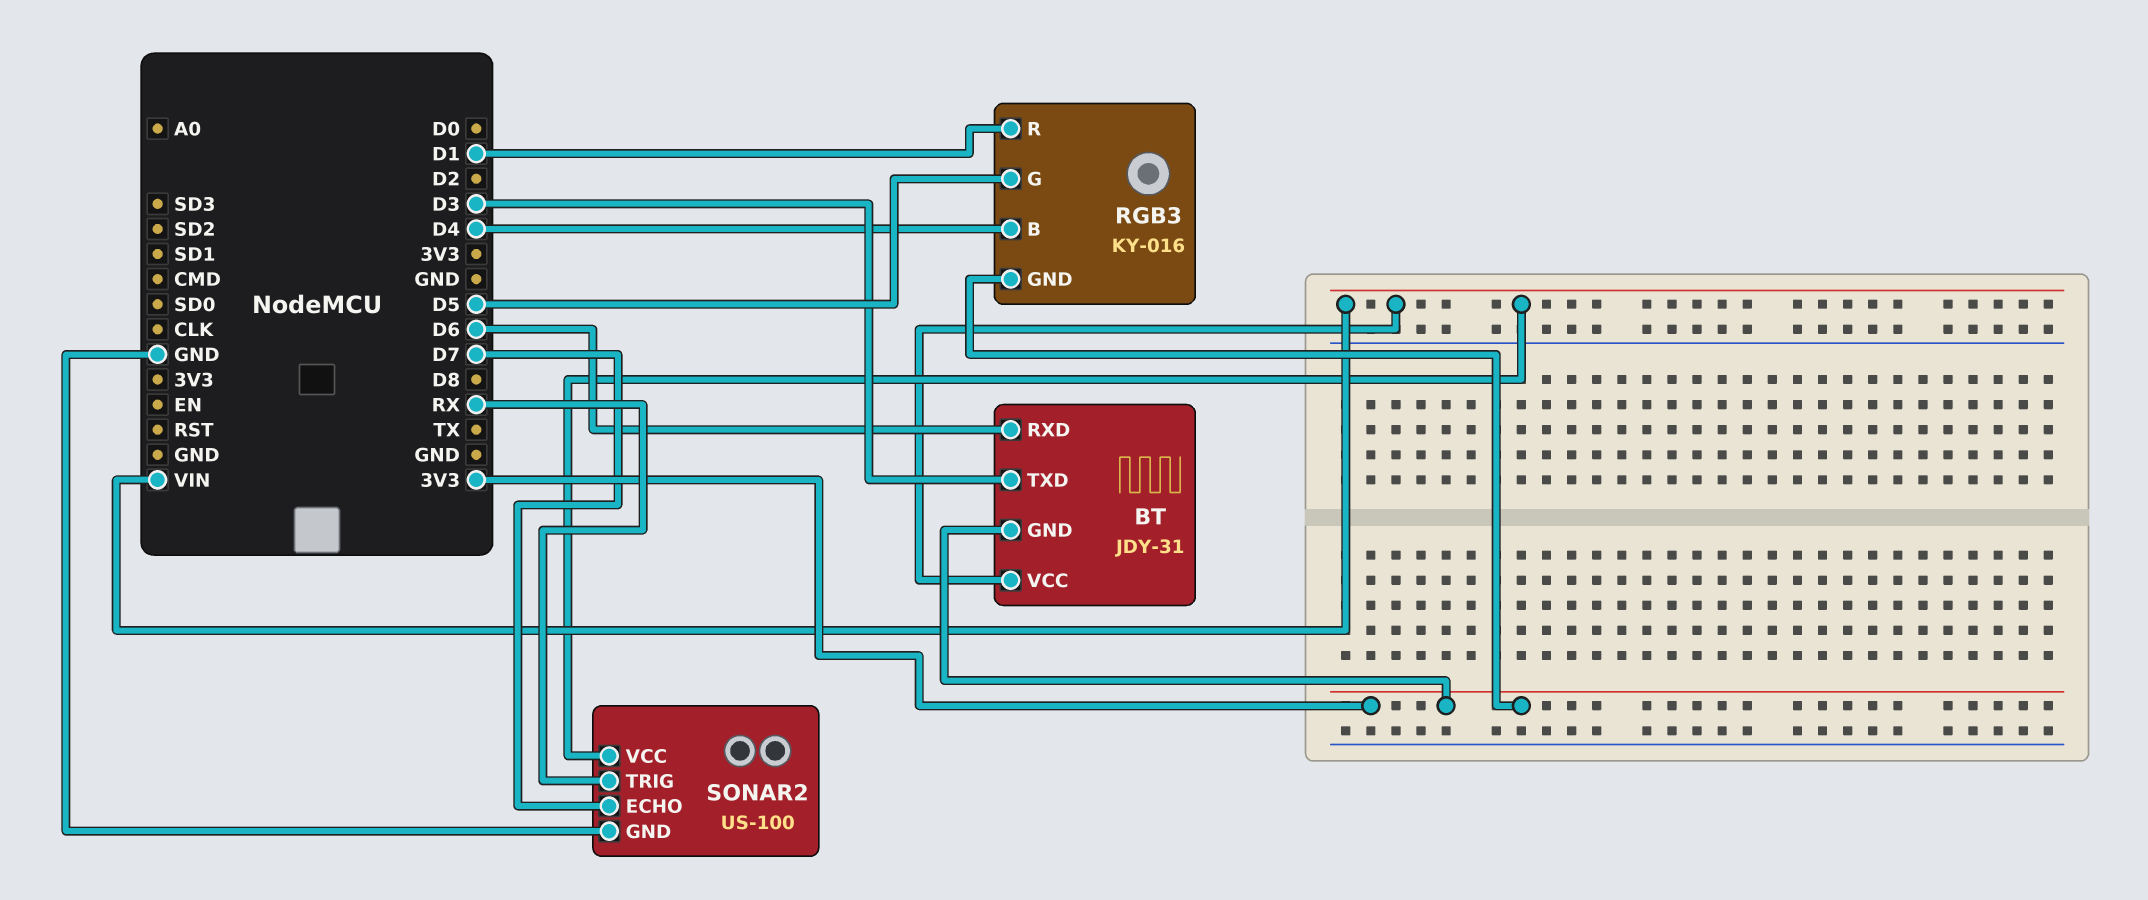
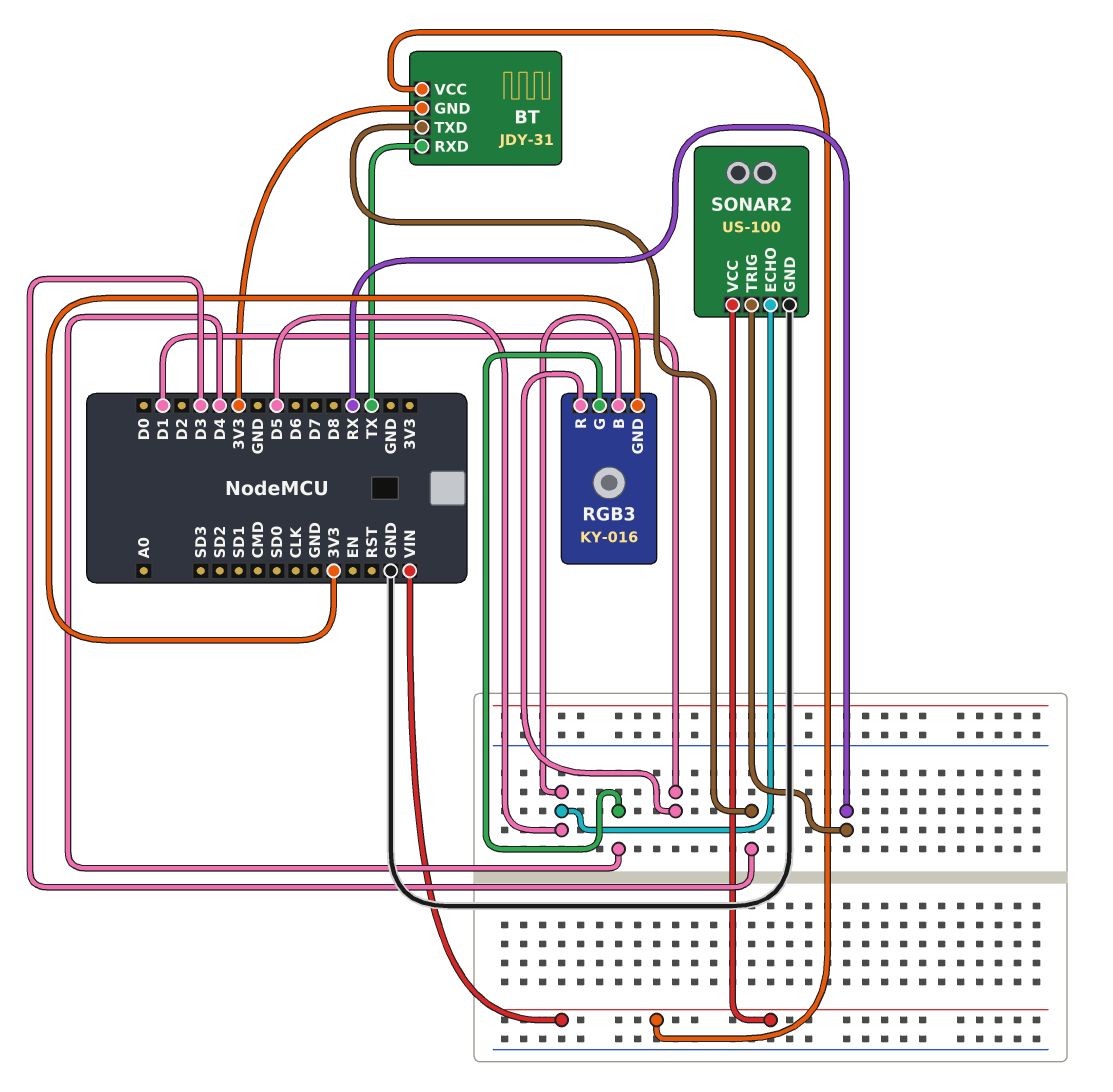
BT pin RXD: D6 -> TX
RGB3 pin B: D4 -> D5
RGB3 pin G: D5 -> D4
SONAR2 pin ECHO: D7 -> D5

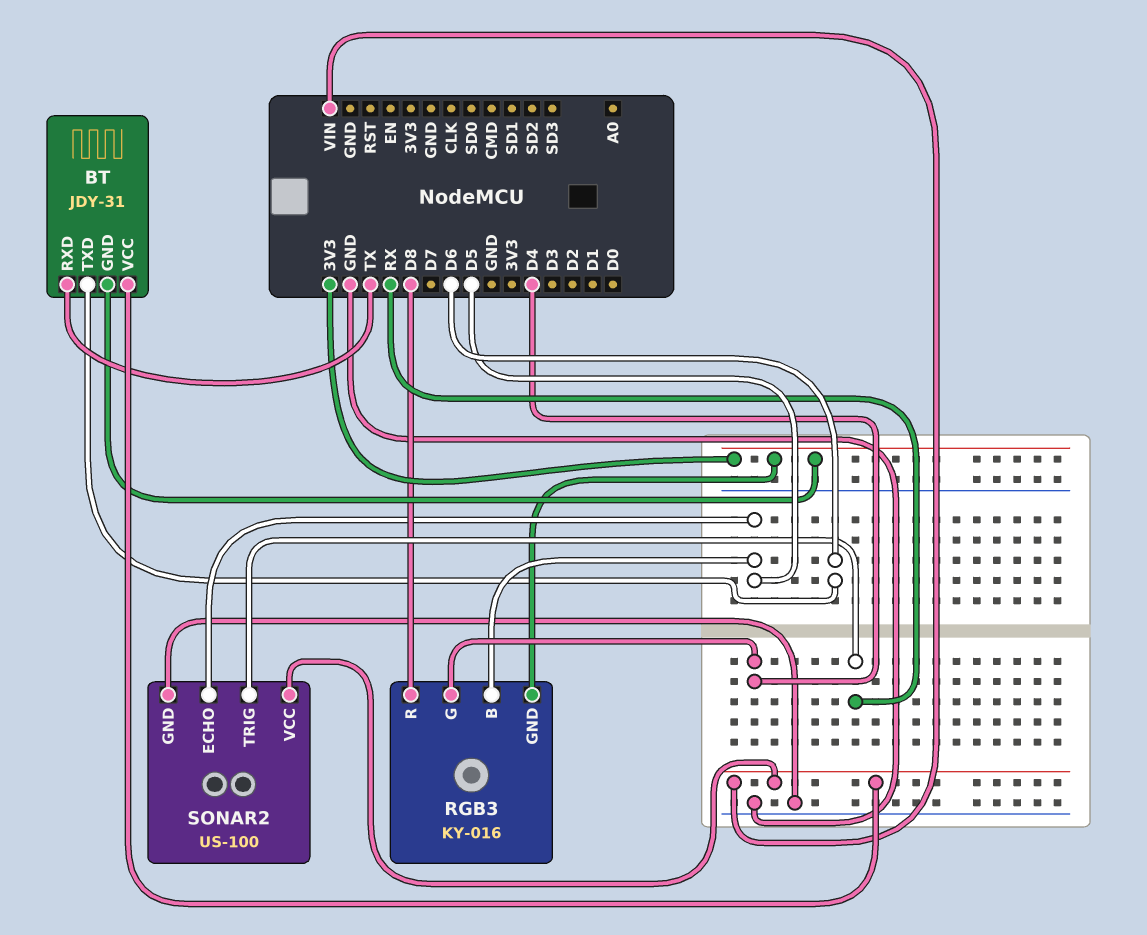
BT pin TXD: D3 -> D6
RGB3 pin R: D1 -> D8

